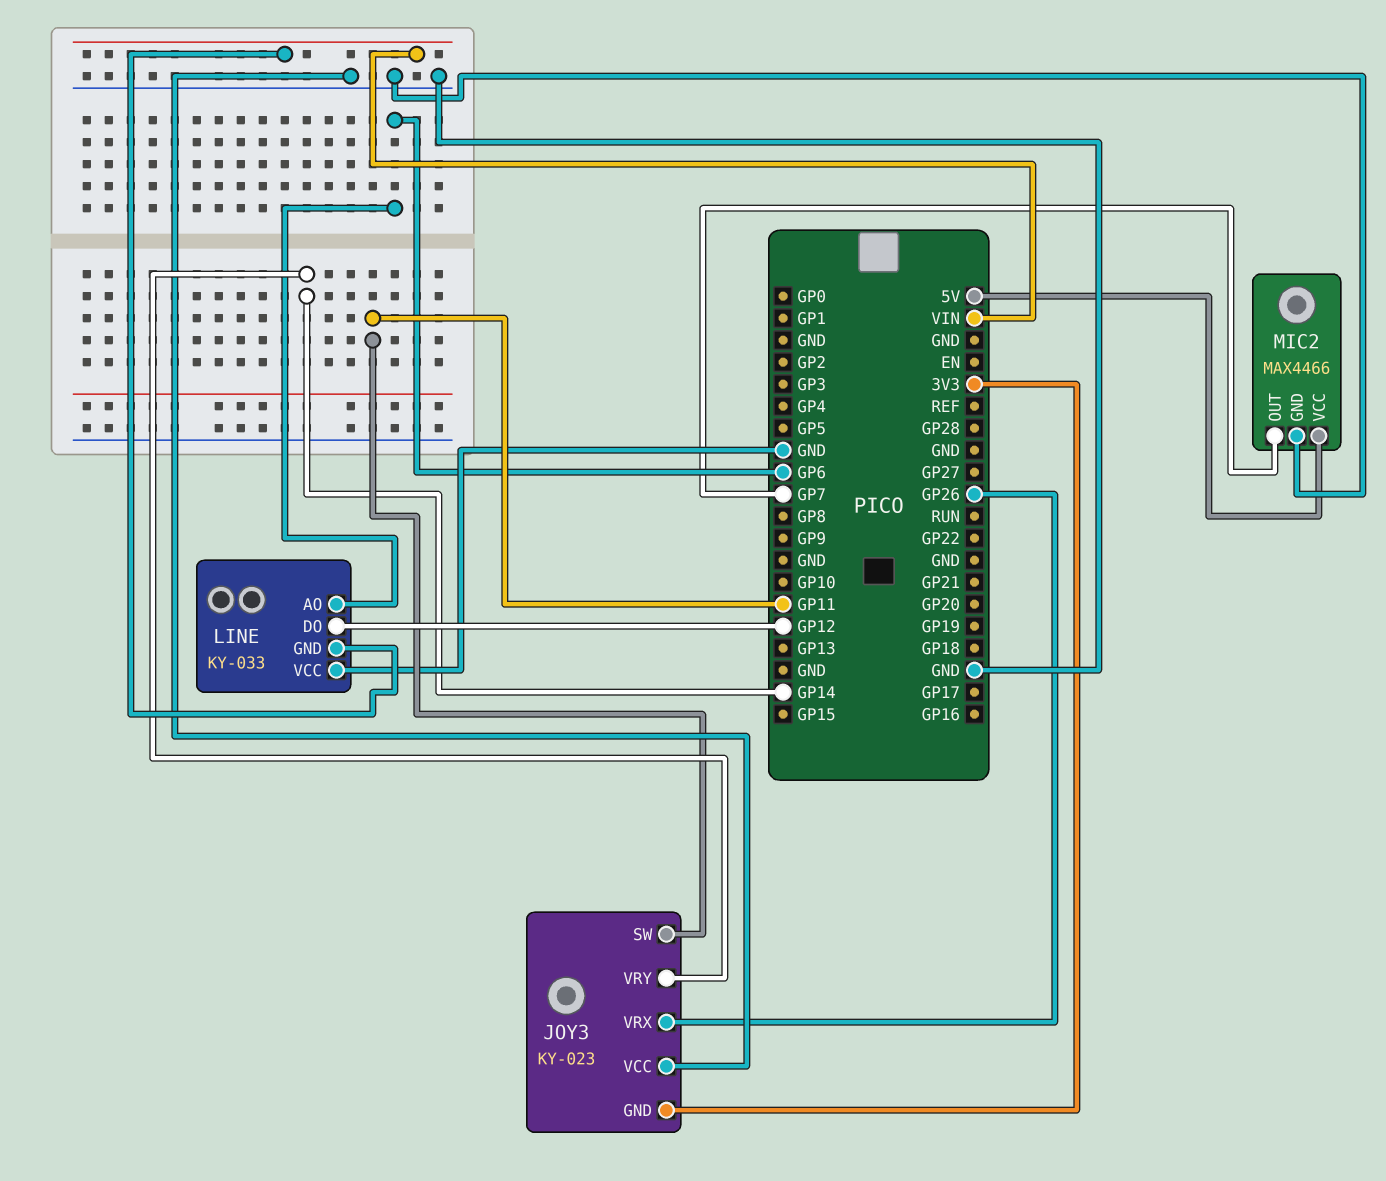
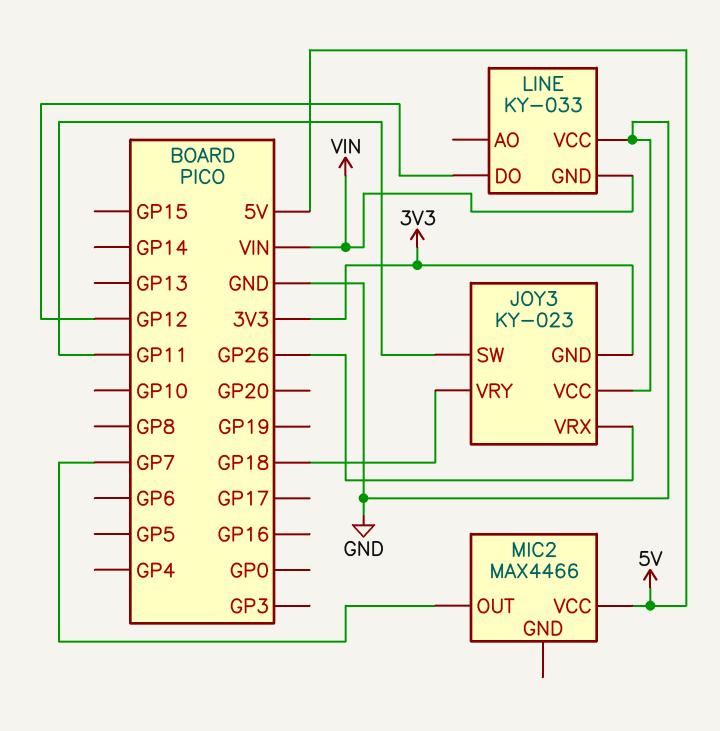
JOY3 pin VRY: GP14 -> GP18
LINE pin AO: GP6 -> none
MIC2 pin GND: GND -> none

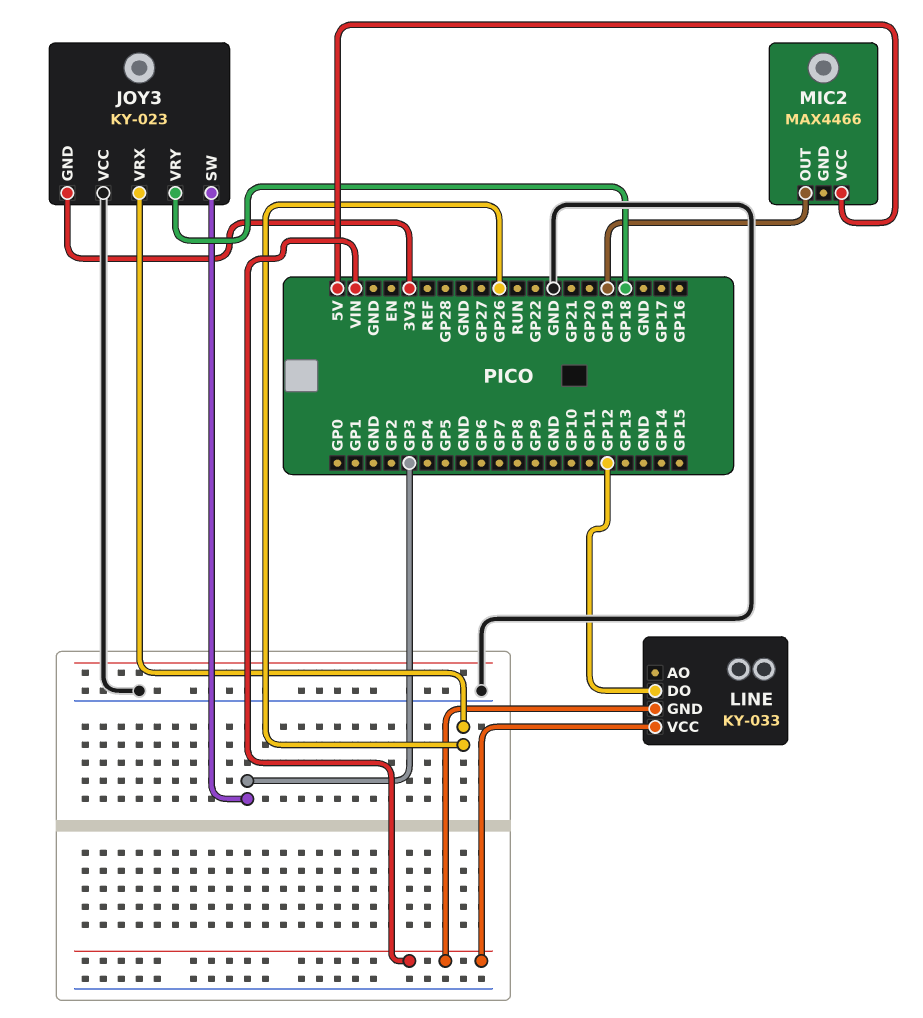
JOY3 pin SW: GP11 -> GP3
LINE pin VCC: GND -> VIN
MIC2 pin OUT: GP7 -> GP19

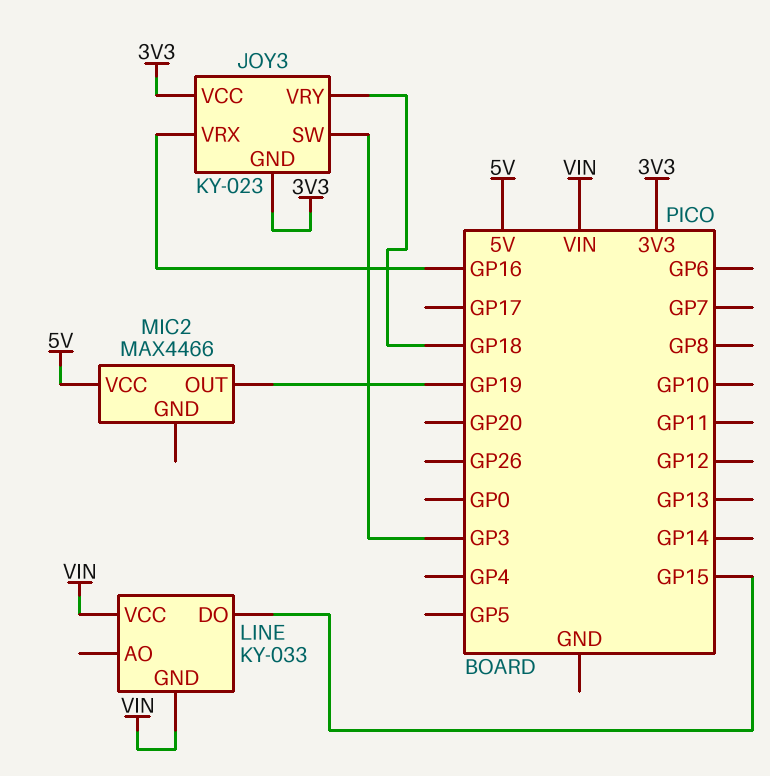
JOY3 pin VCC: GND -> 3V3
JOY3 pin VRX: GP26 -> GP16
LINE pin DO: GP12 -> GP15

